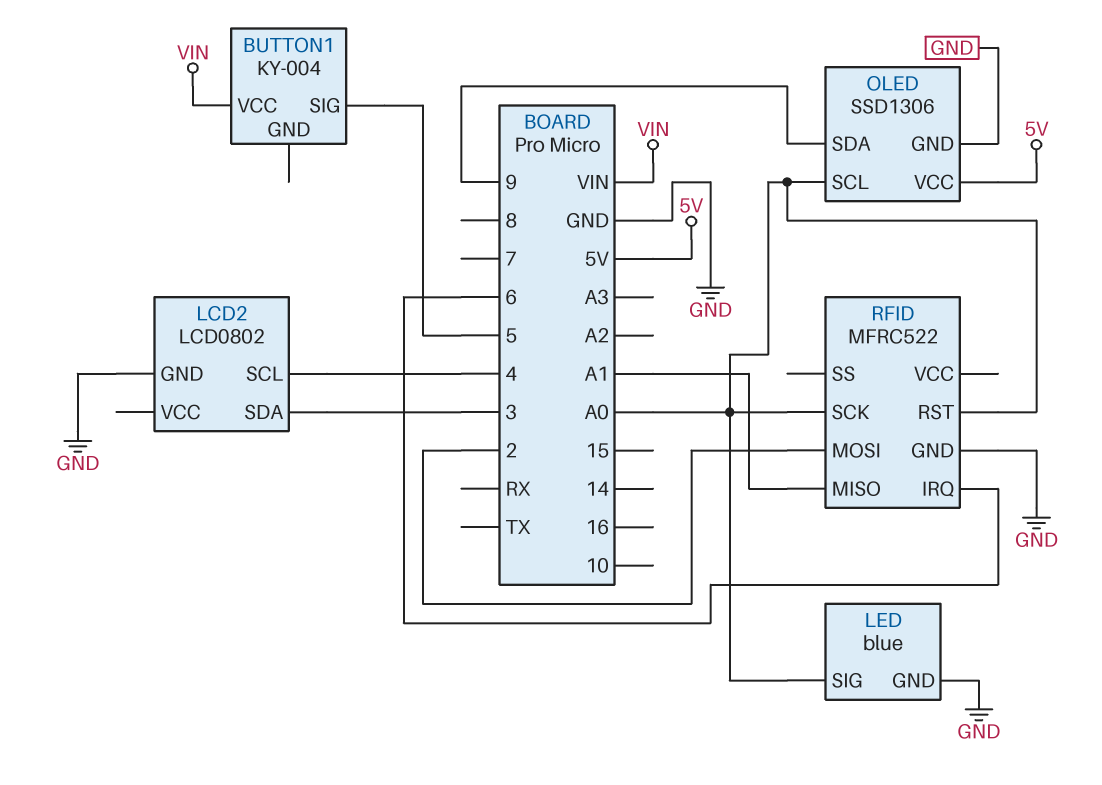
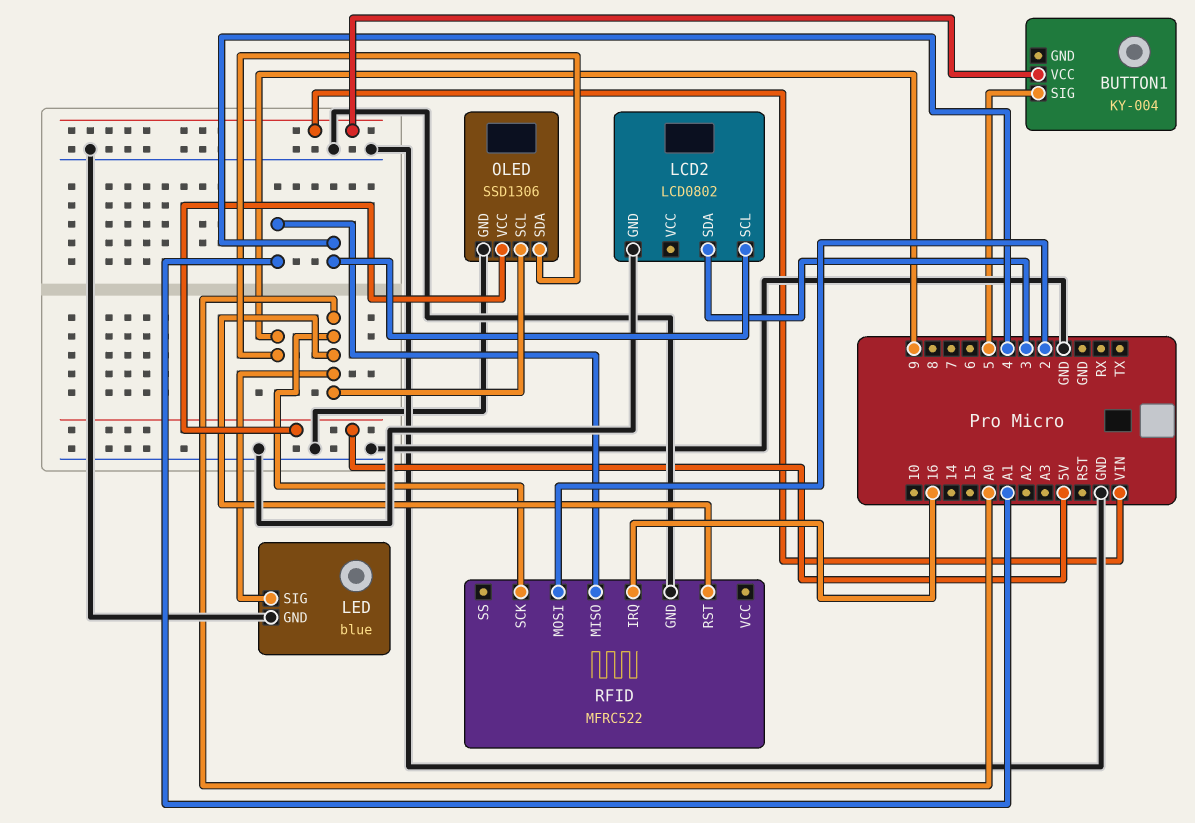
RFID pin IRQ: 6 -> 16

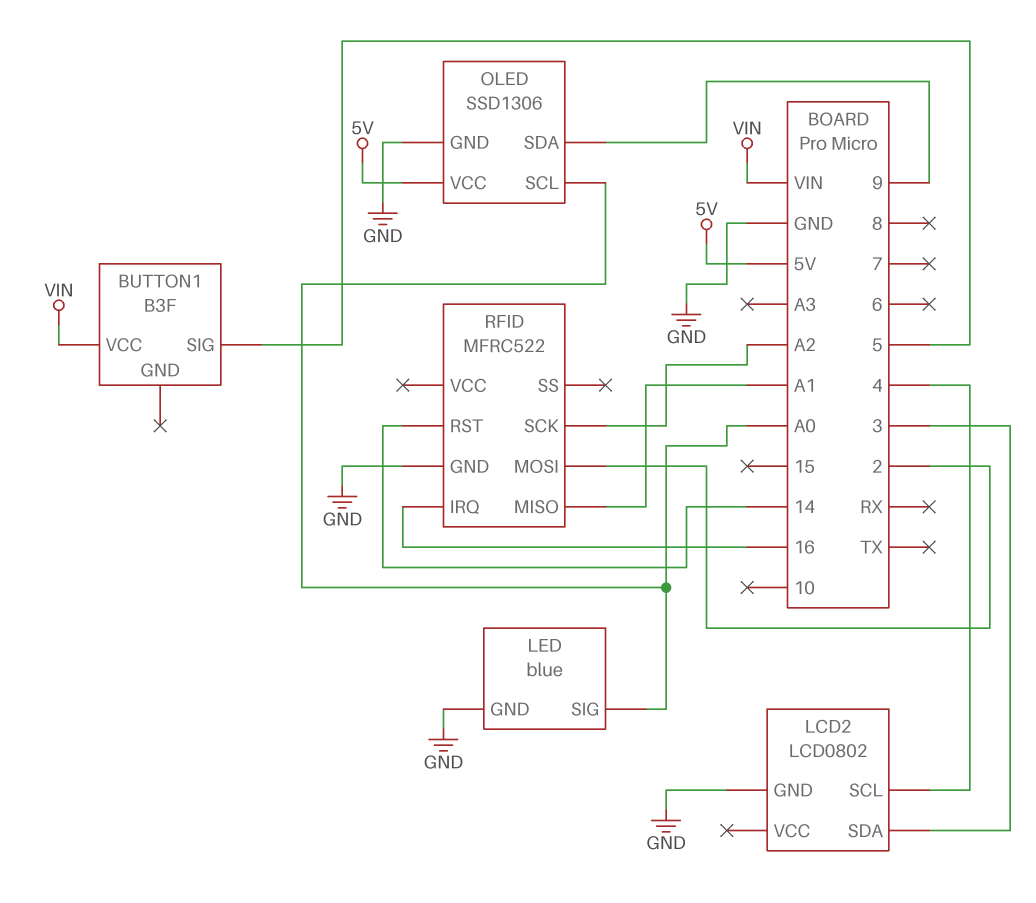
BUTTON1: KY-004 -> B3F
RFID pin RST: A0 -> 14
RFID pin SCK: A0 -> A2

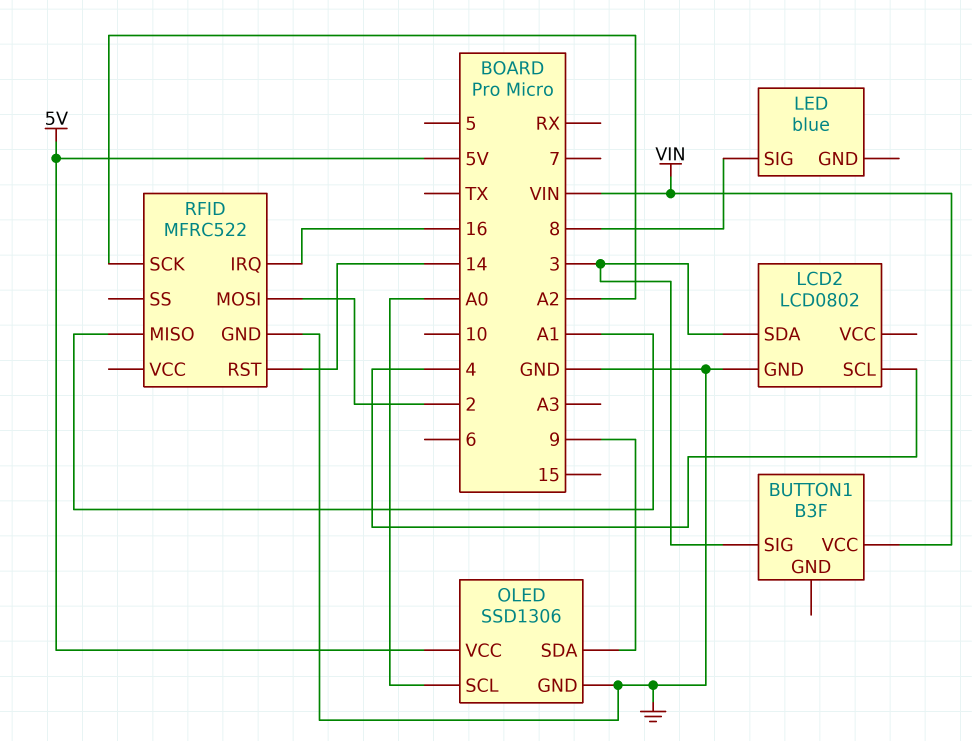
BUTTON1 pin SIG: 5 -> 3
LED pin GND: GND -> none
LED pin SIG: A0 -> 8

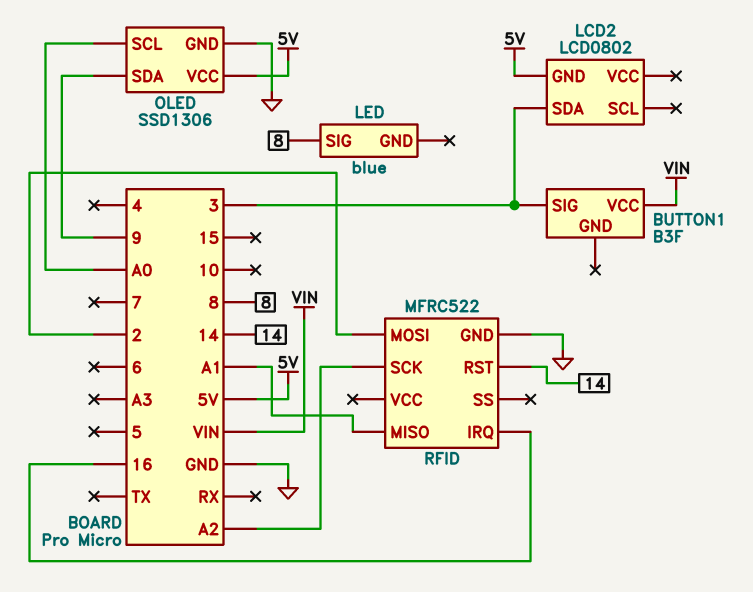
LCD2 pin GND: GND -> 5V
LCD2 pin SCL: 4 -> none

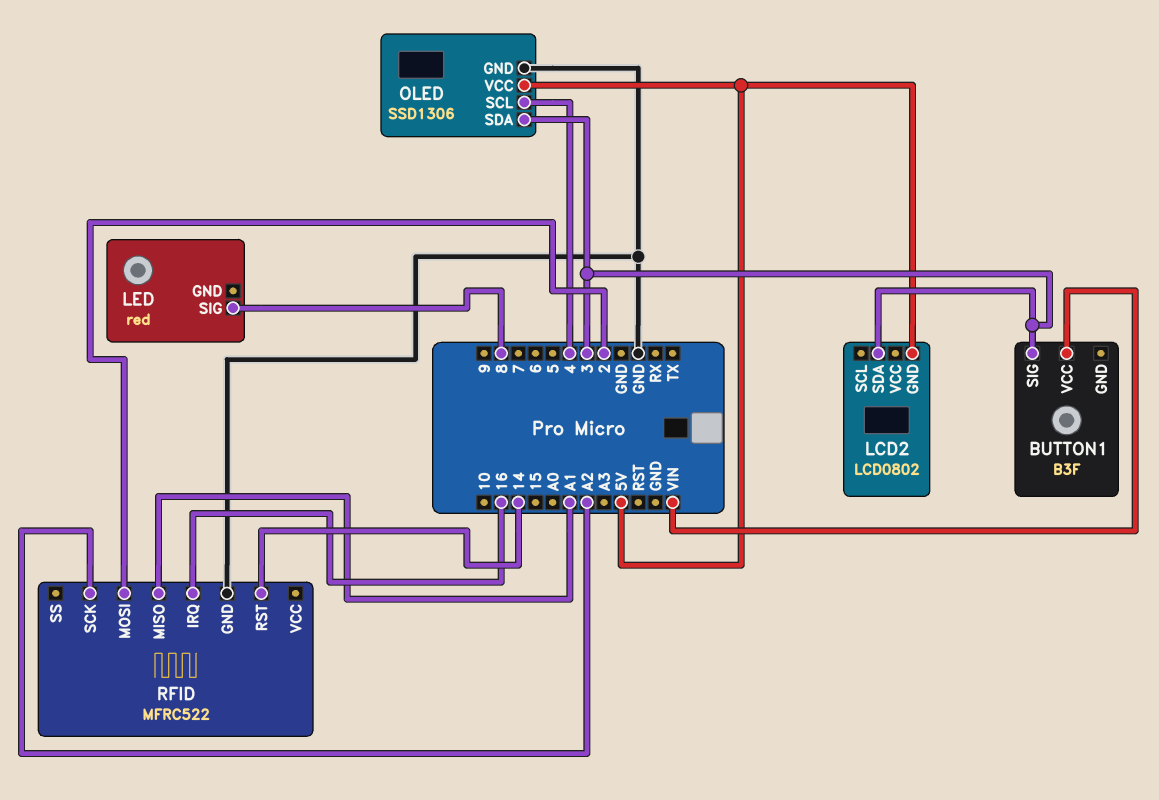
LED: blue -> red
OLED pin SCL: A0 -> 4
OLED pin SDA: 9 -> 3

